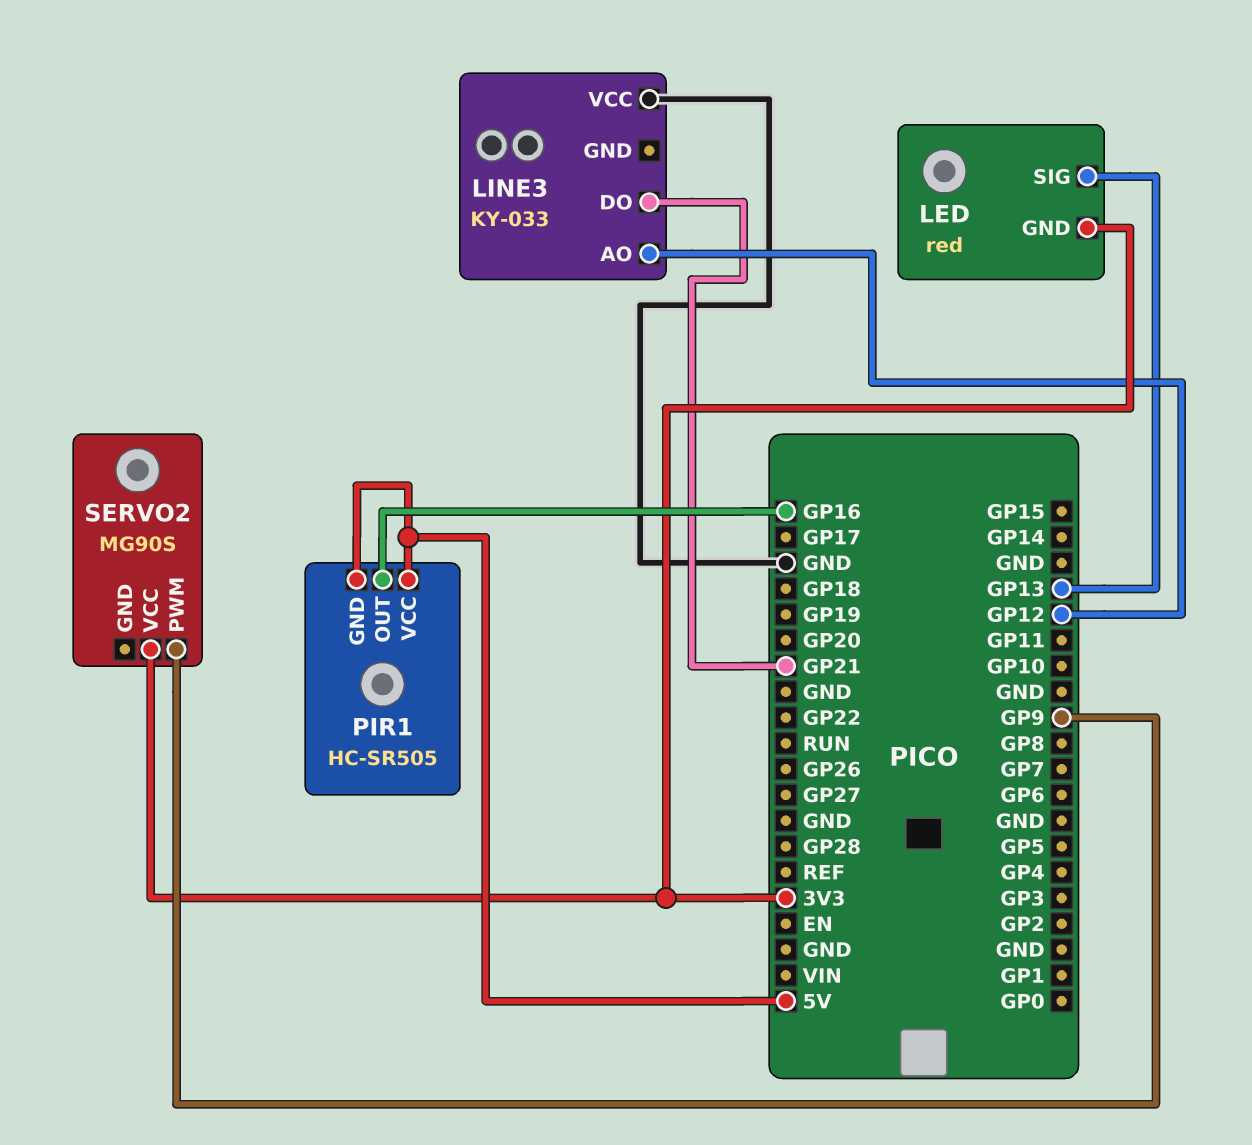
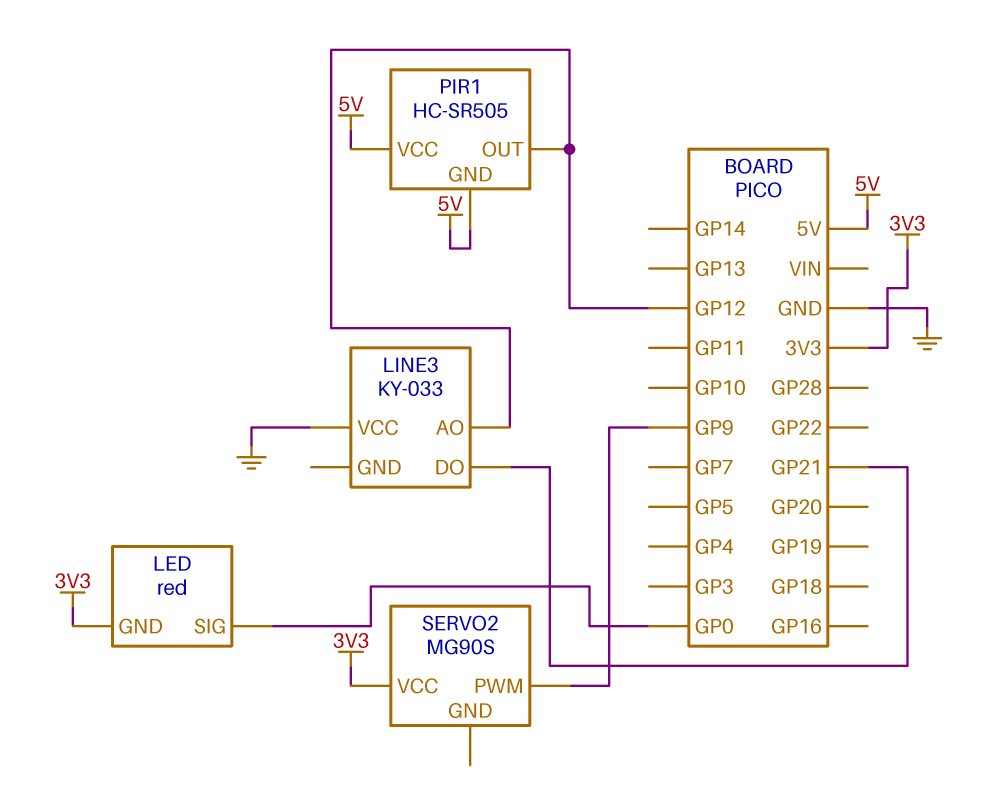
LED pin SIG: GP13 -> GP0
PIR1 pin OUT: GP16 -> GP12

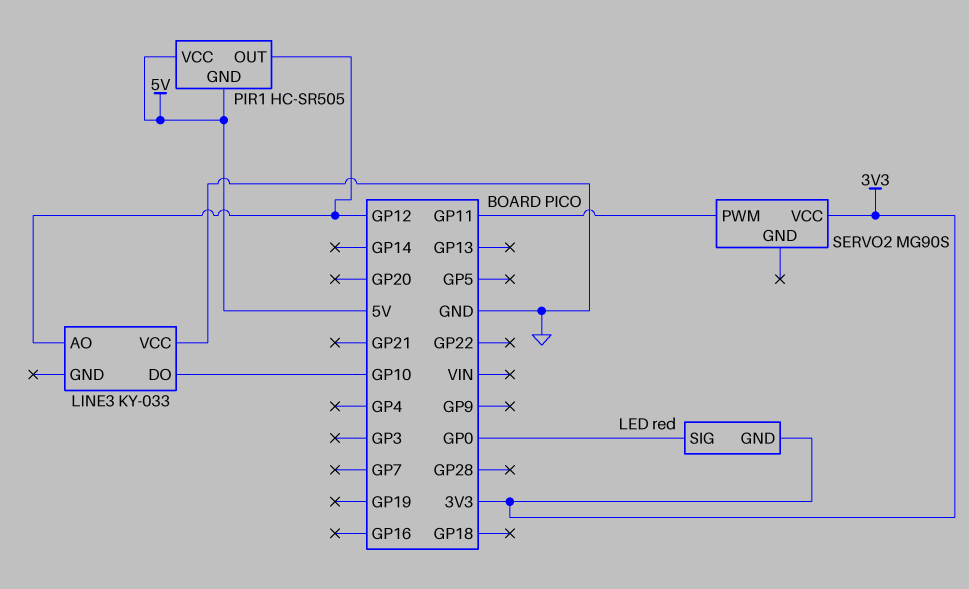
LINE3 pin DO: GP21 -> GP10
SERVO2 pin PWM: GP9 -> GP11

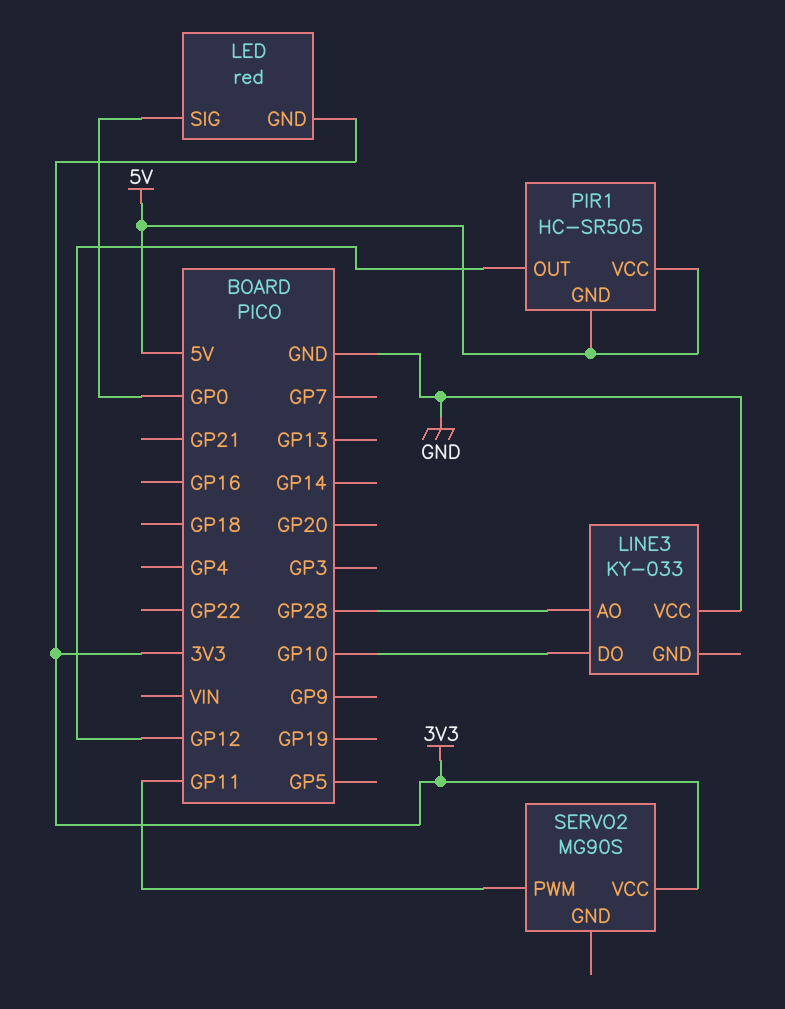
LINE3 pin AO: GP12 -> GP28

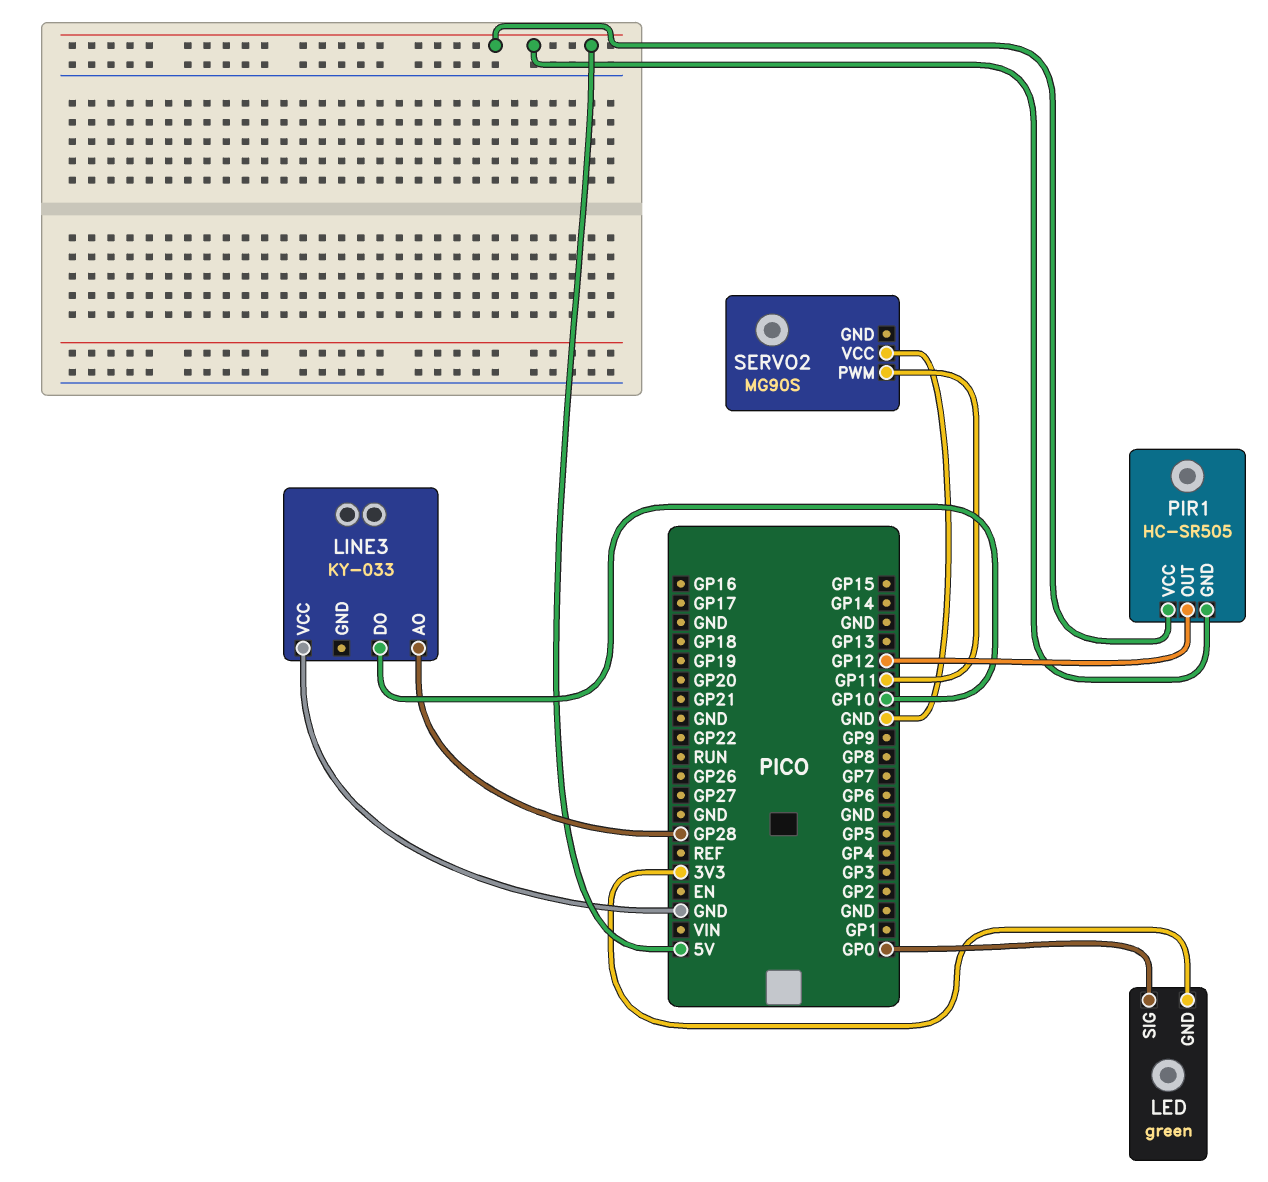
LED: red -> green
SERVO2 pin VCC: 3V3 -> GND

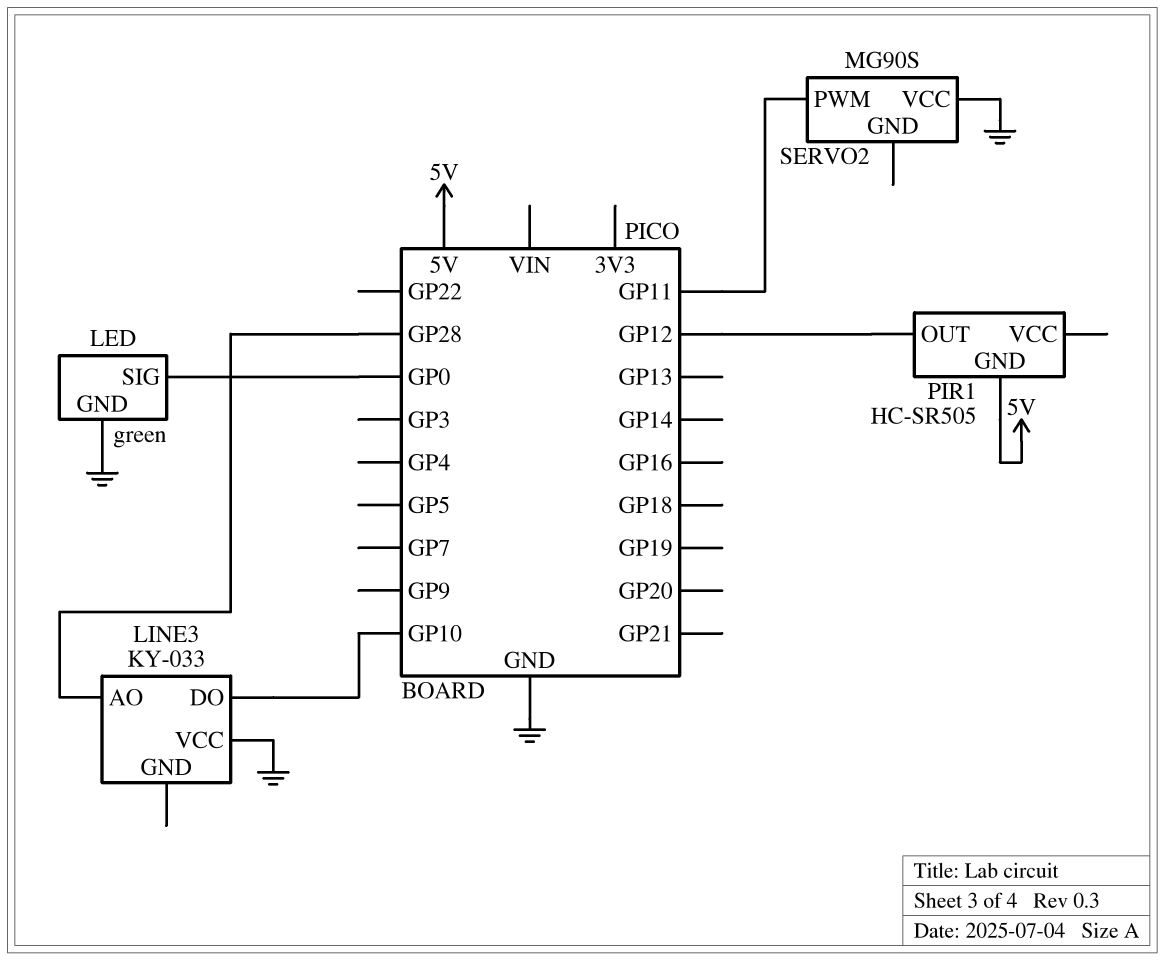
LED pin GND: 3V3 -> GND
PIR1 pin VCC: 5V -> none

